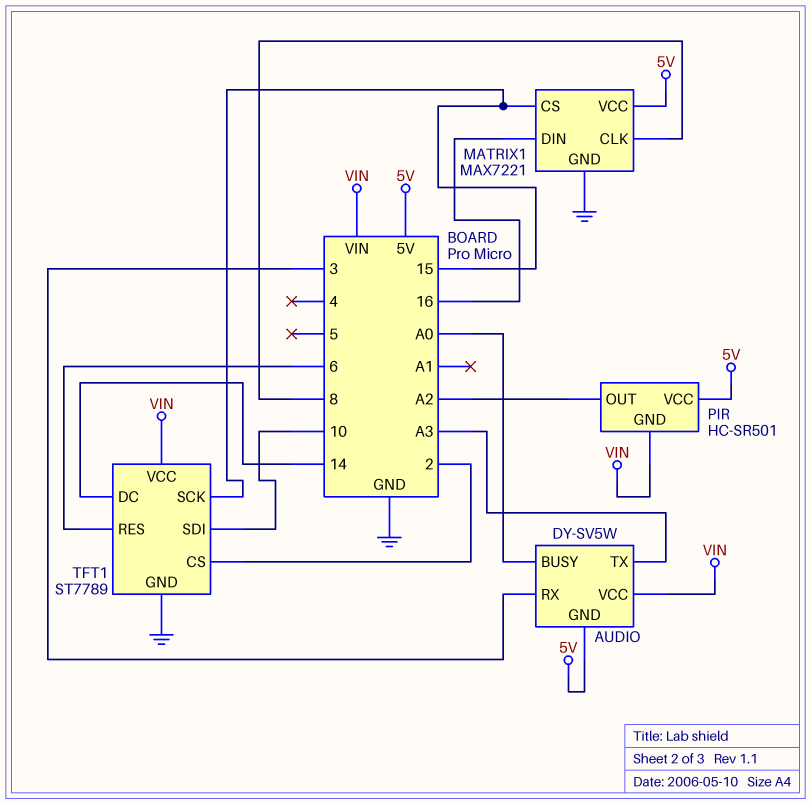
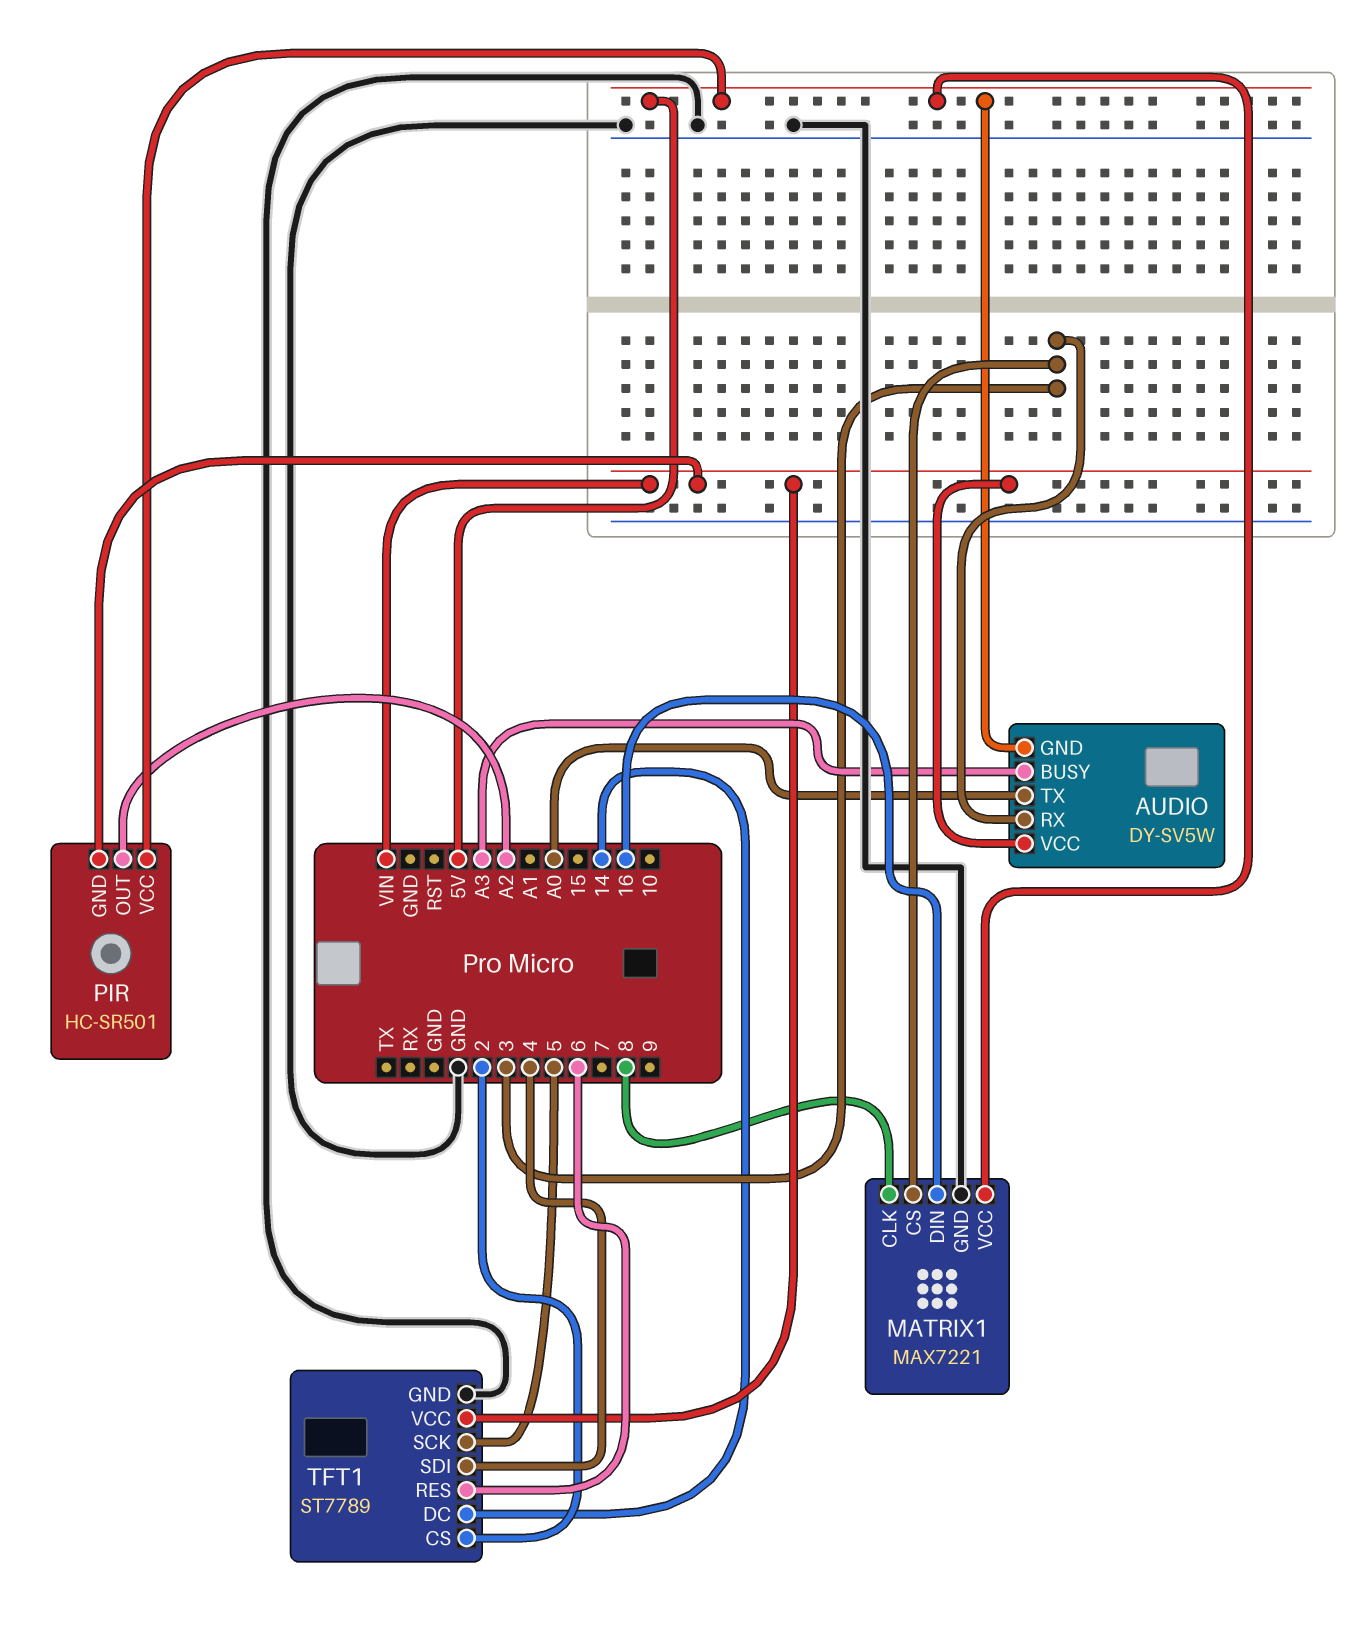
AUDIO pin BUSY: A0 -> A3
AUDIO pin TX: A3 -> A0
MATRIX1 pin CS: 15 -> 3
TFT1 pin SCK: 15 -> 5
TFT1 pin SDI: 10 -> 4

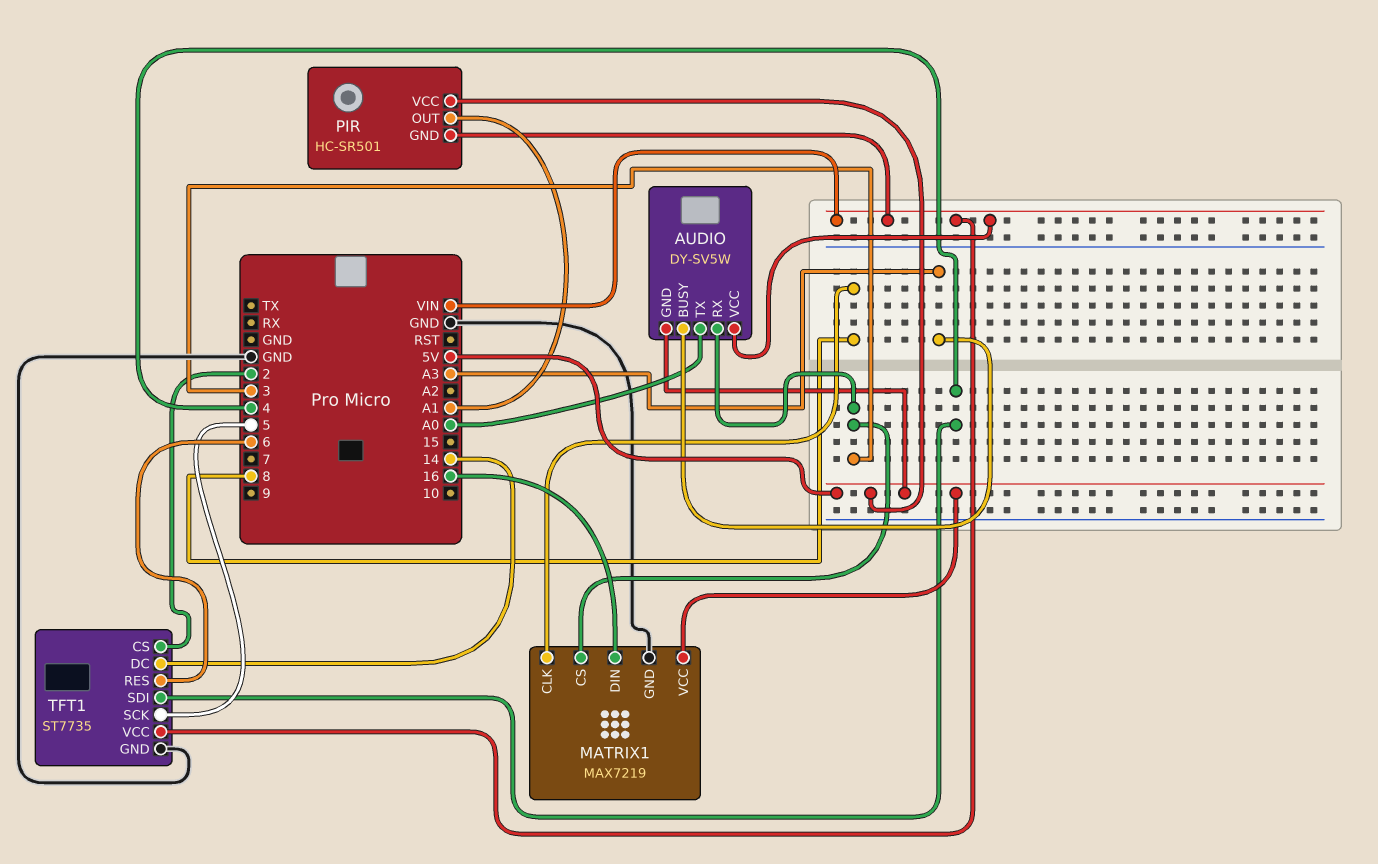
MATRIX1: MAX7221 -> MAX7219
PIR pin OUT: A2 -> A1
TFT1: ST7789 -> ST7735

